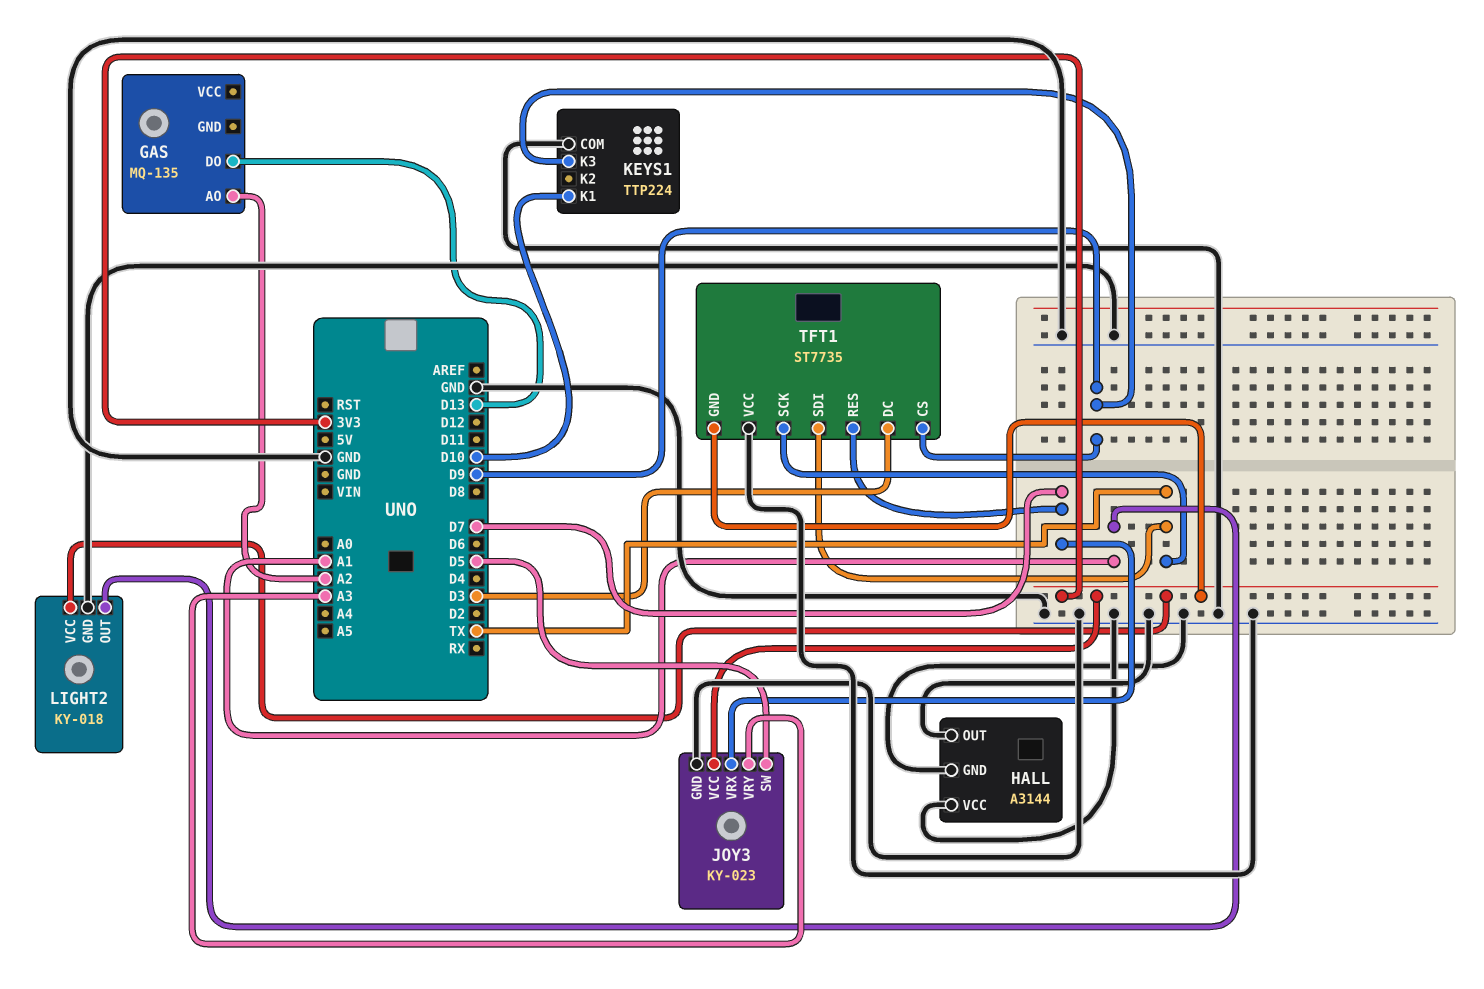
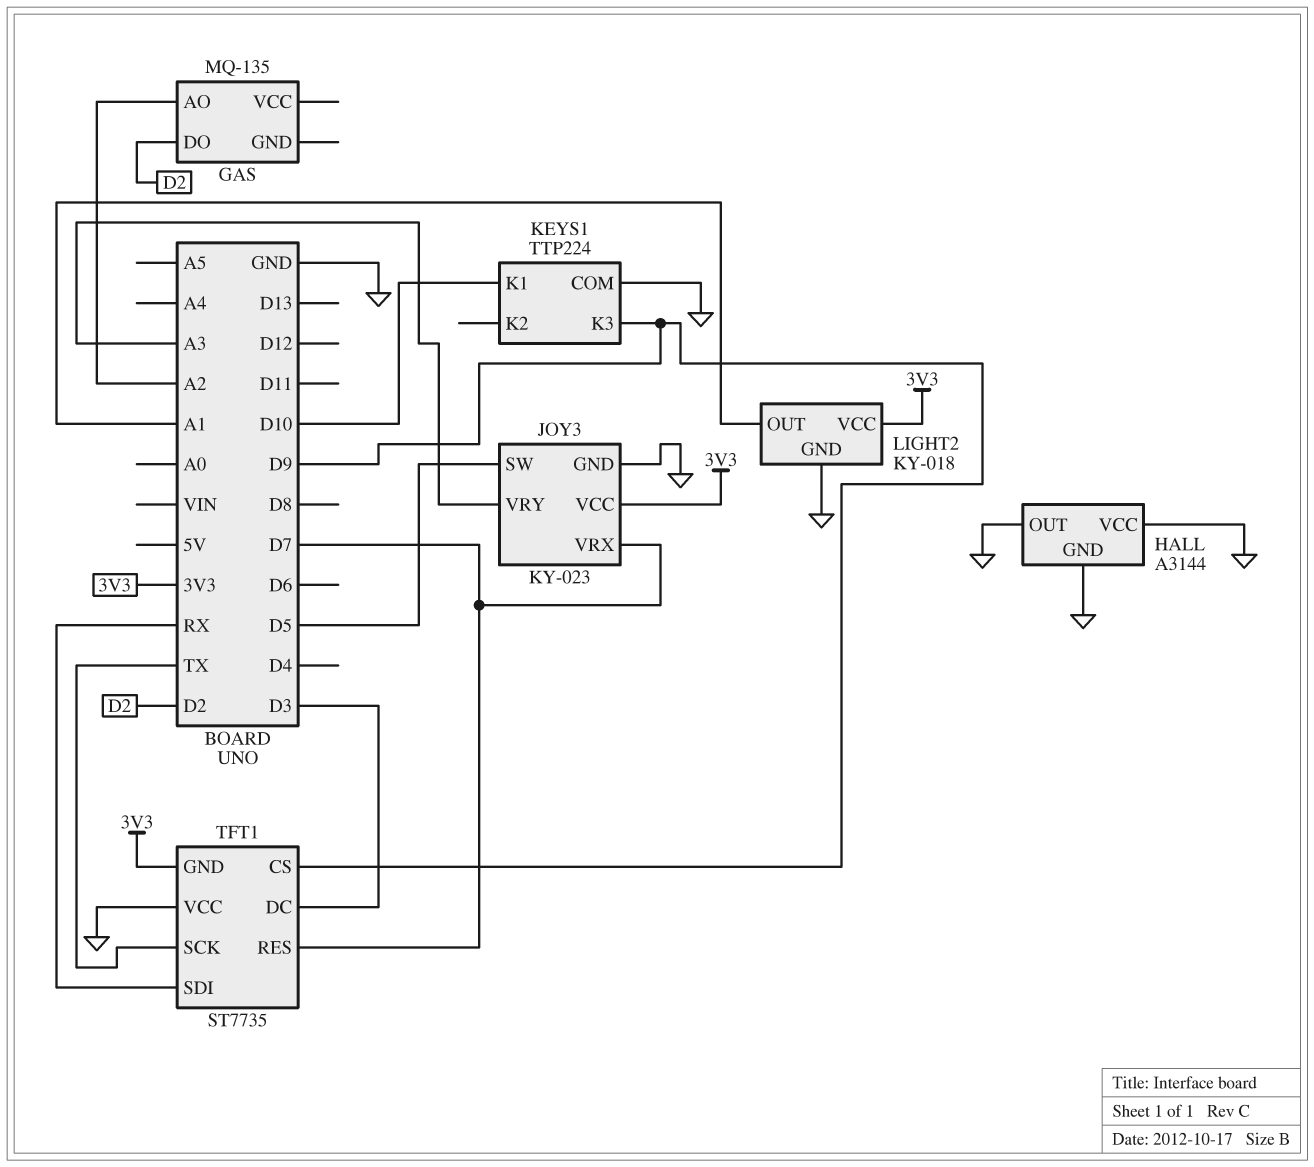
GAS pin DO: D13 -> D2
TFT1 pin SDI: TX -> RX

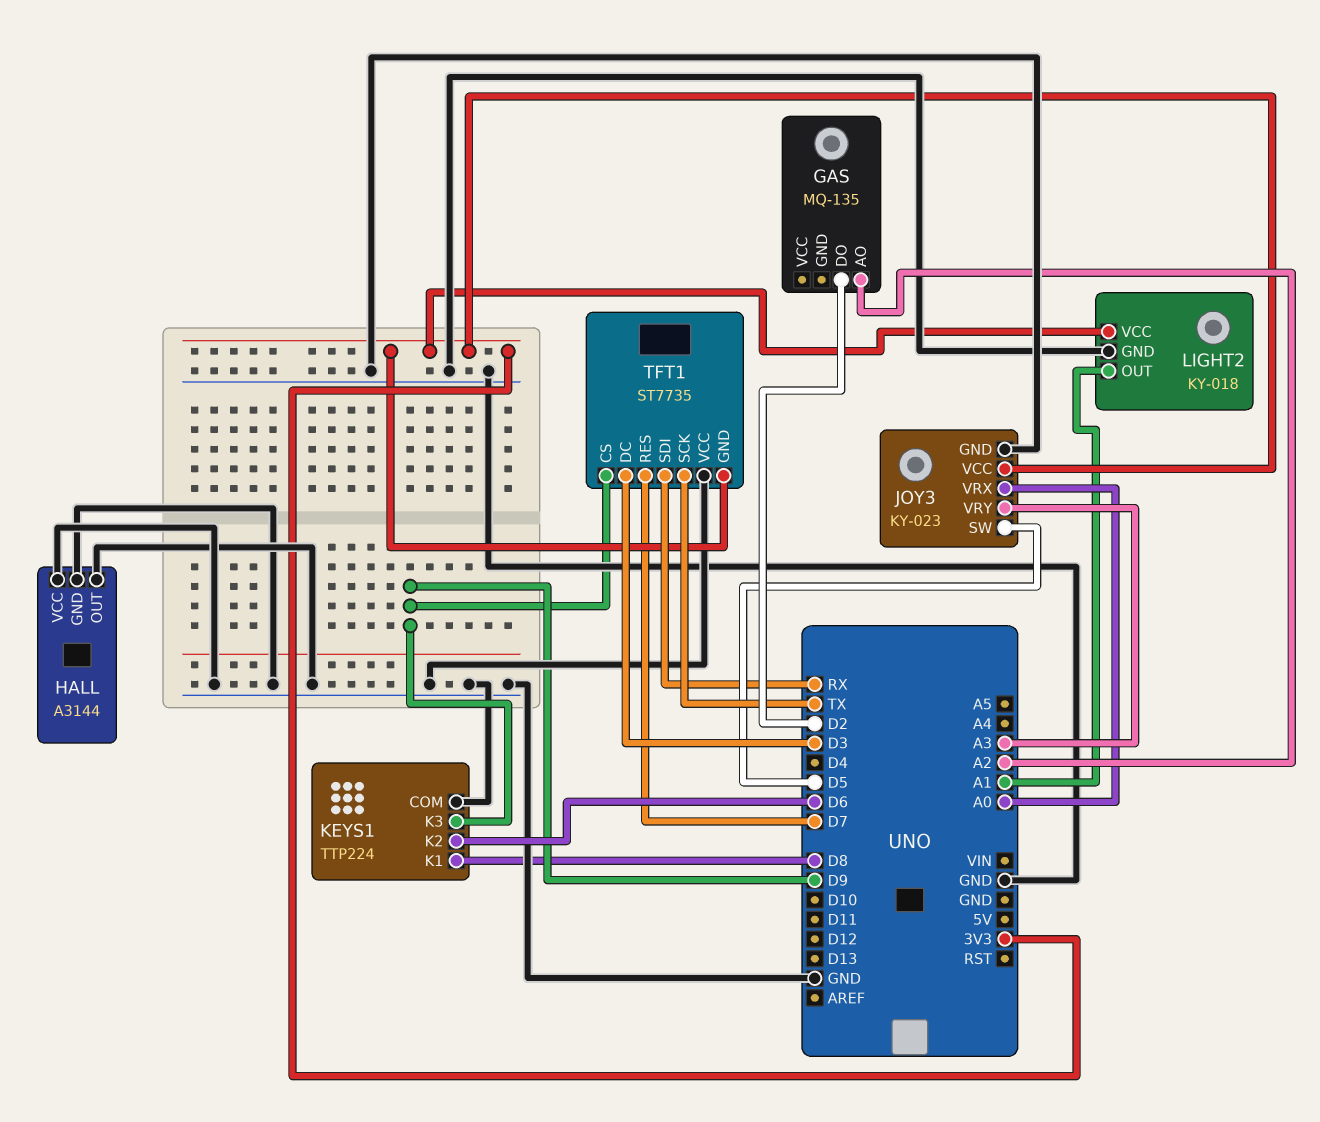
JOY3 pin VRX: D7 -> A0
KEYS1 pin K1: D10 -> D8
KEYS1 pin K2: none -> D6

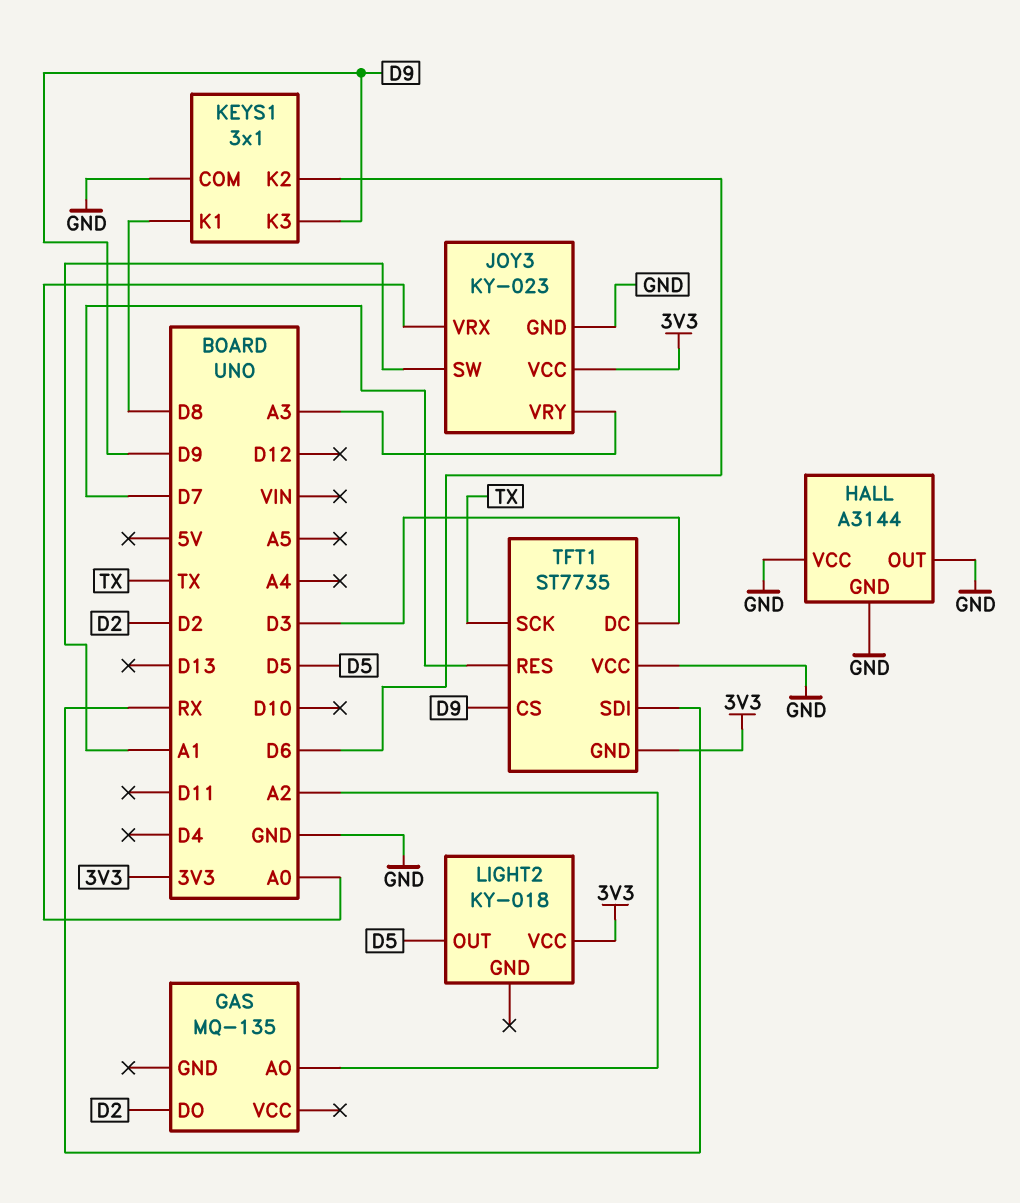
JOY3 pin SW: D5 -> A1
KEYS1: TTP224 -> 3x1
LIGHT2 pin GND: GND -> none
LIGHT2 pin OUT: A1 -> D5

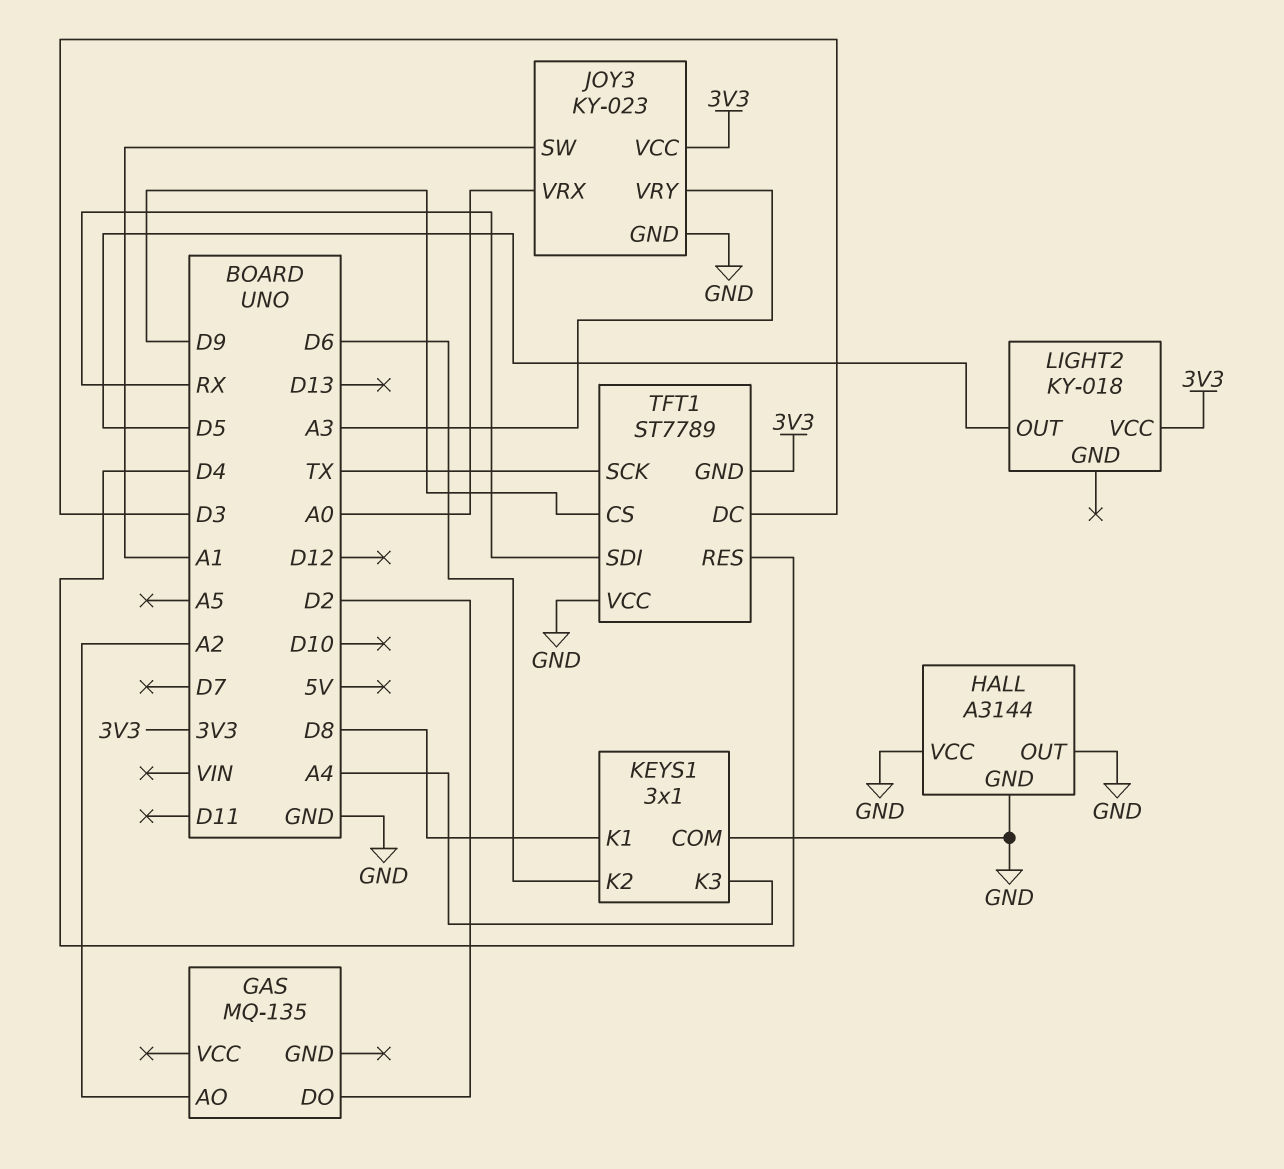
KEYS1 pin K3: D9 -> A4
TFT1: ST7735 -> ST7789
TFT1 pin RES: D7 -> D4

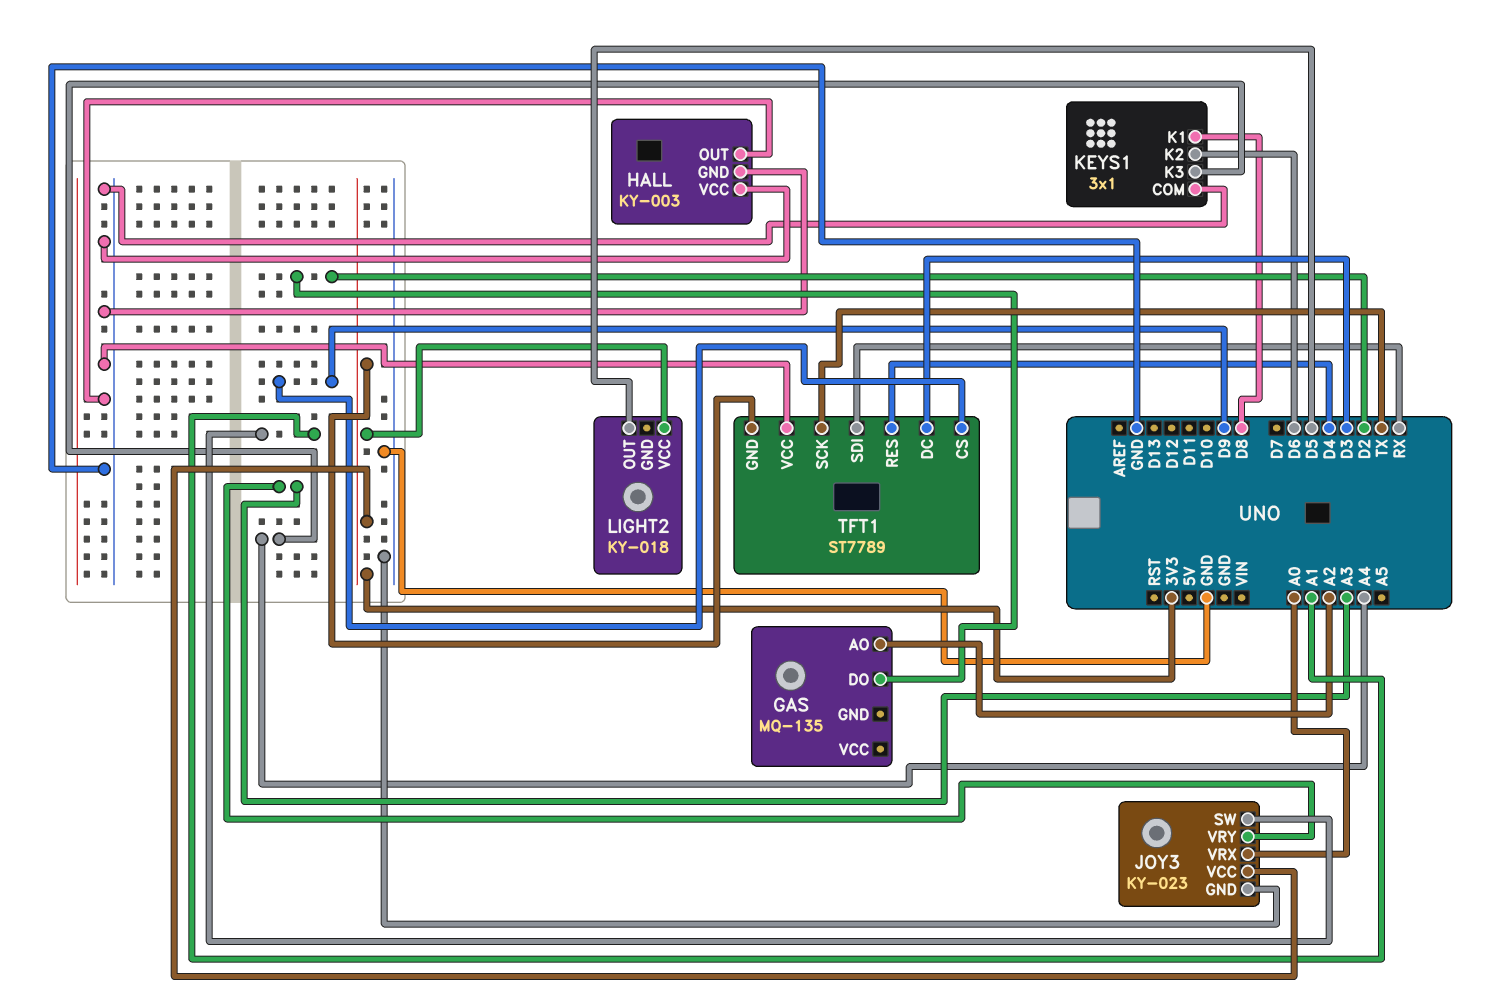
HALL: A3144 -> KY-003

